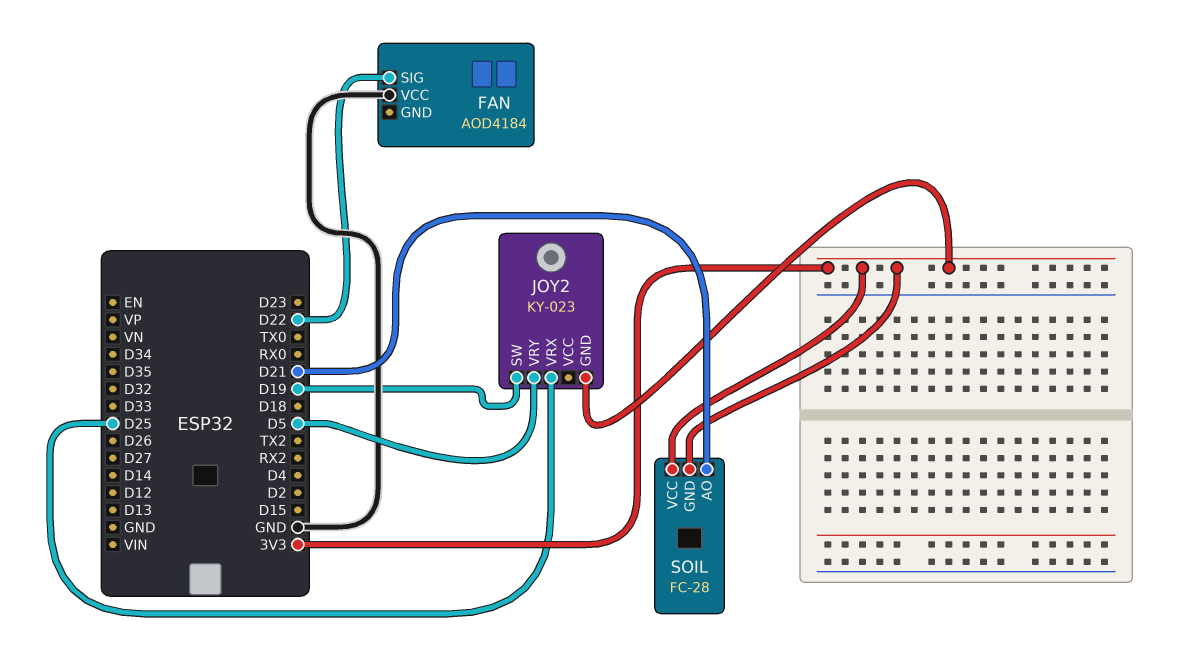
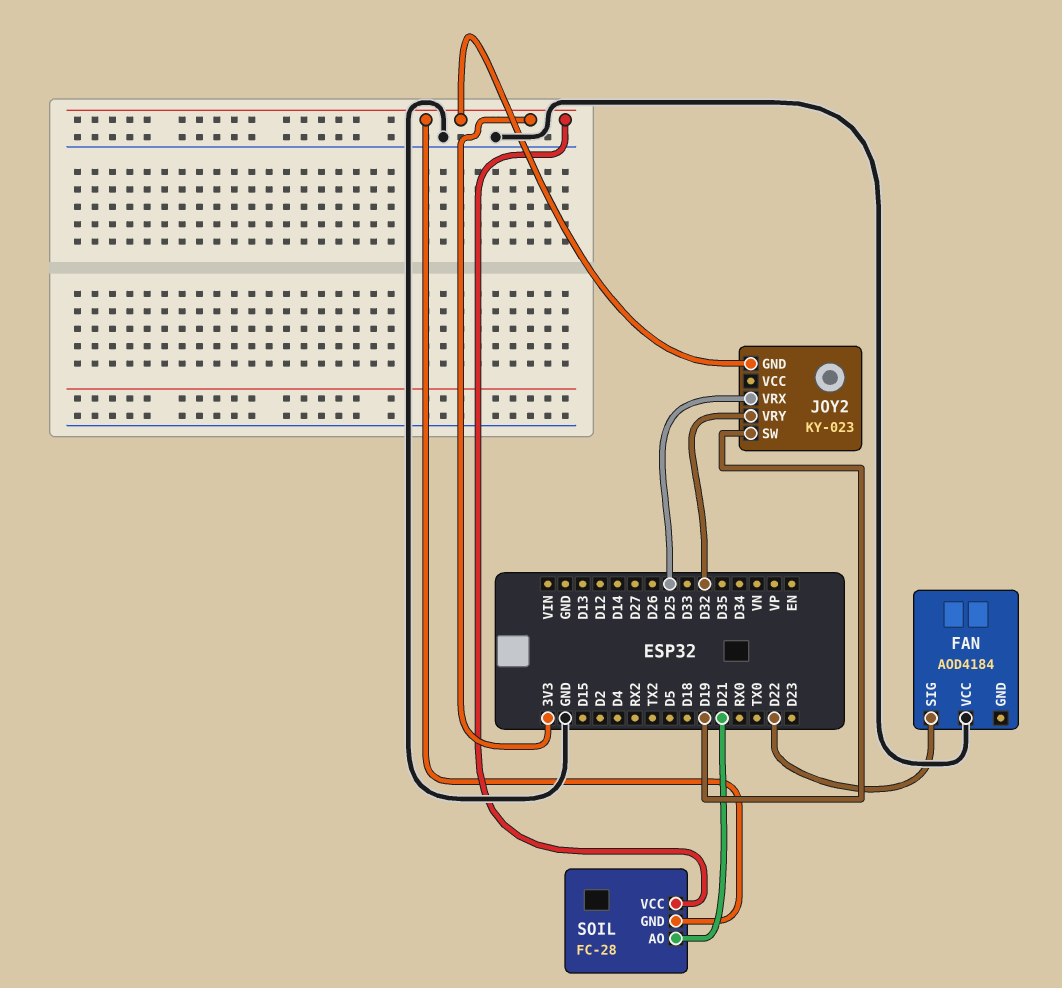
JOY2 pin VRY: D5 -> D32

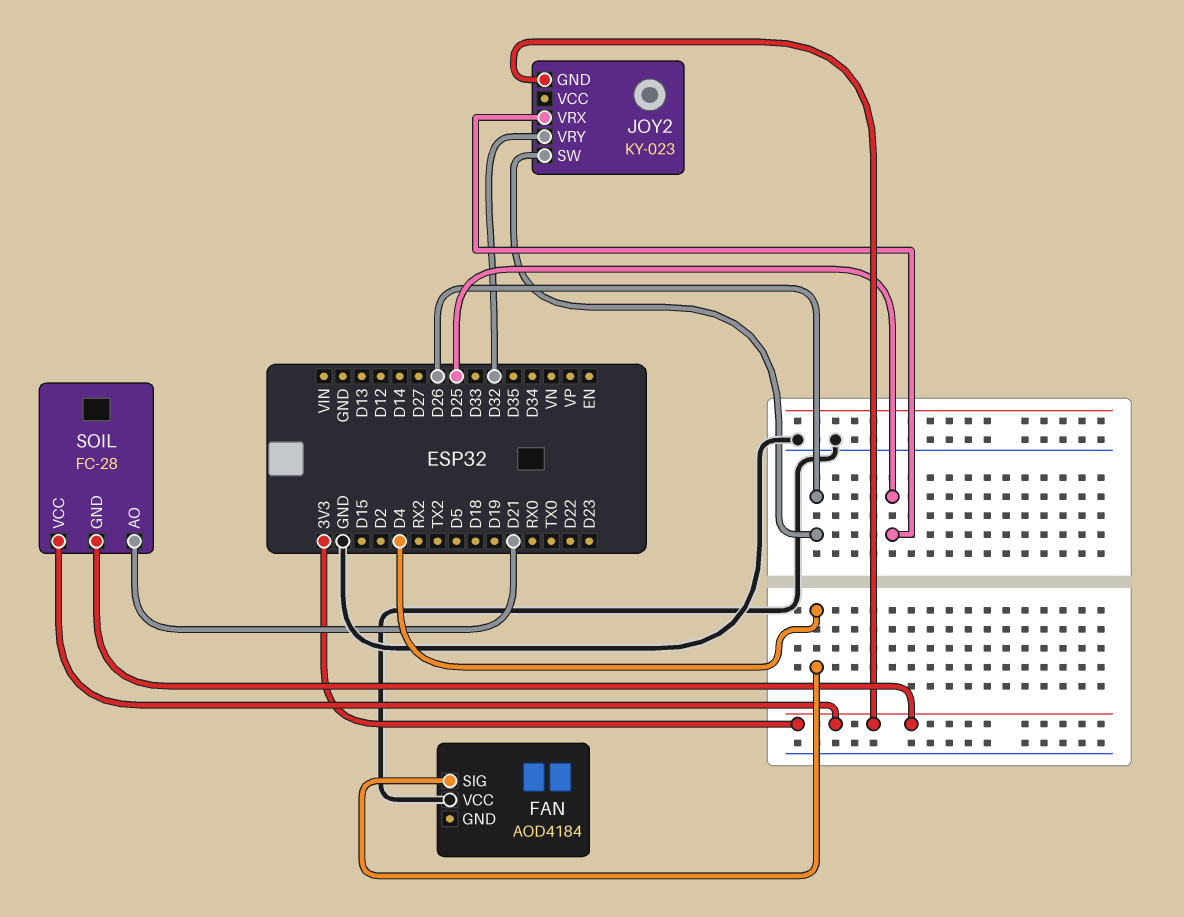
FAN pin SIG: D22 -> D4
JOY2 pin SW: D19 -> D26

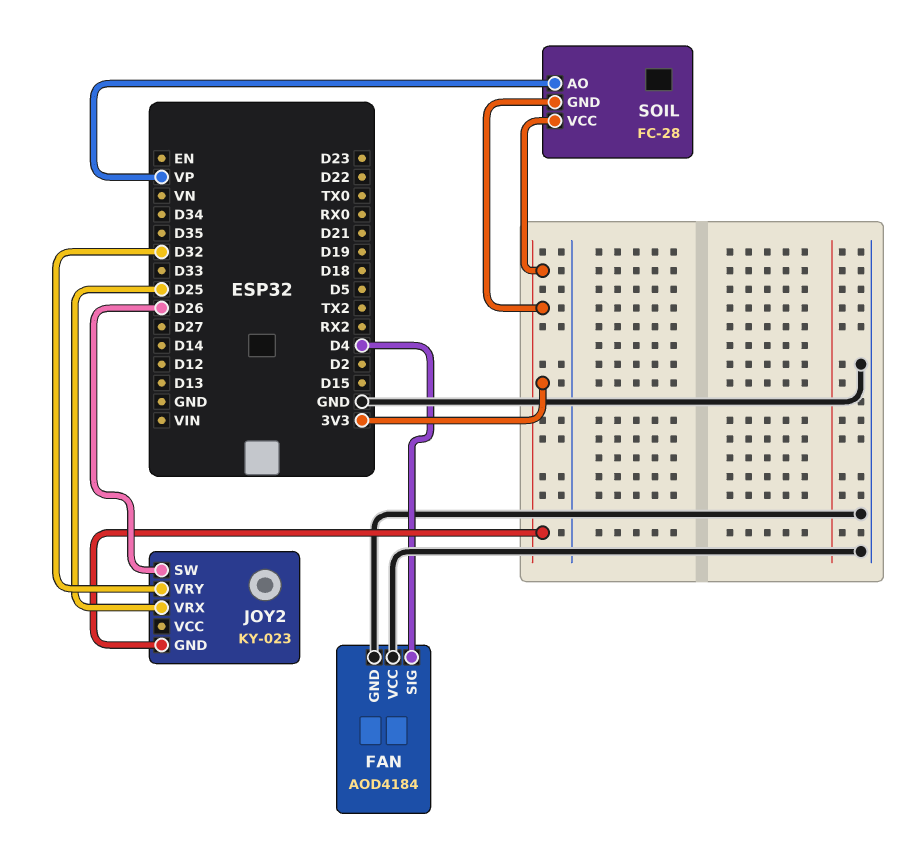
FAN pin GND: none -> GND
SOIL pin AO: D21 -> VP

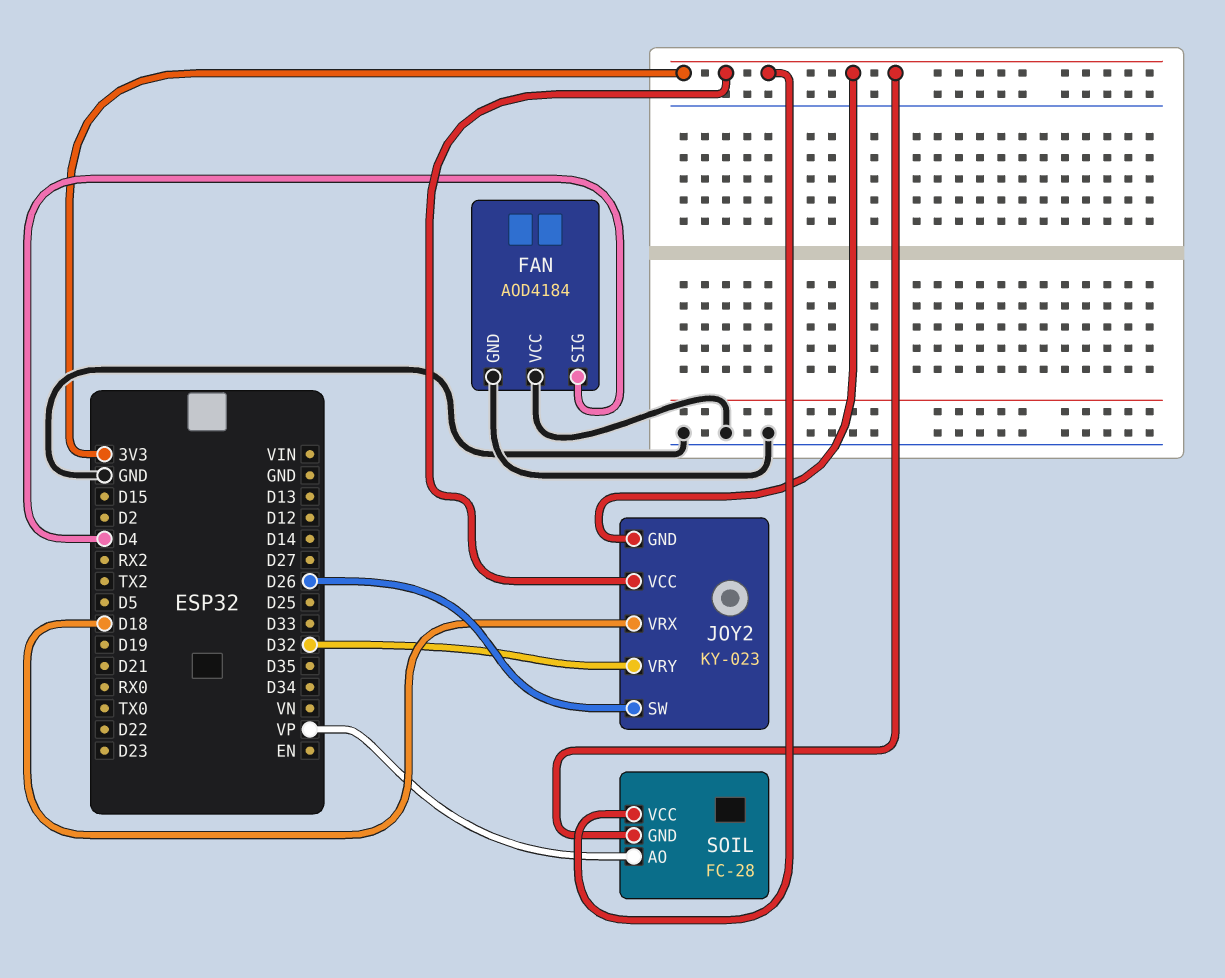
JOY2 pin VCC: none -> 3V3
JOY2 pin VRX: D25 -> D18

